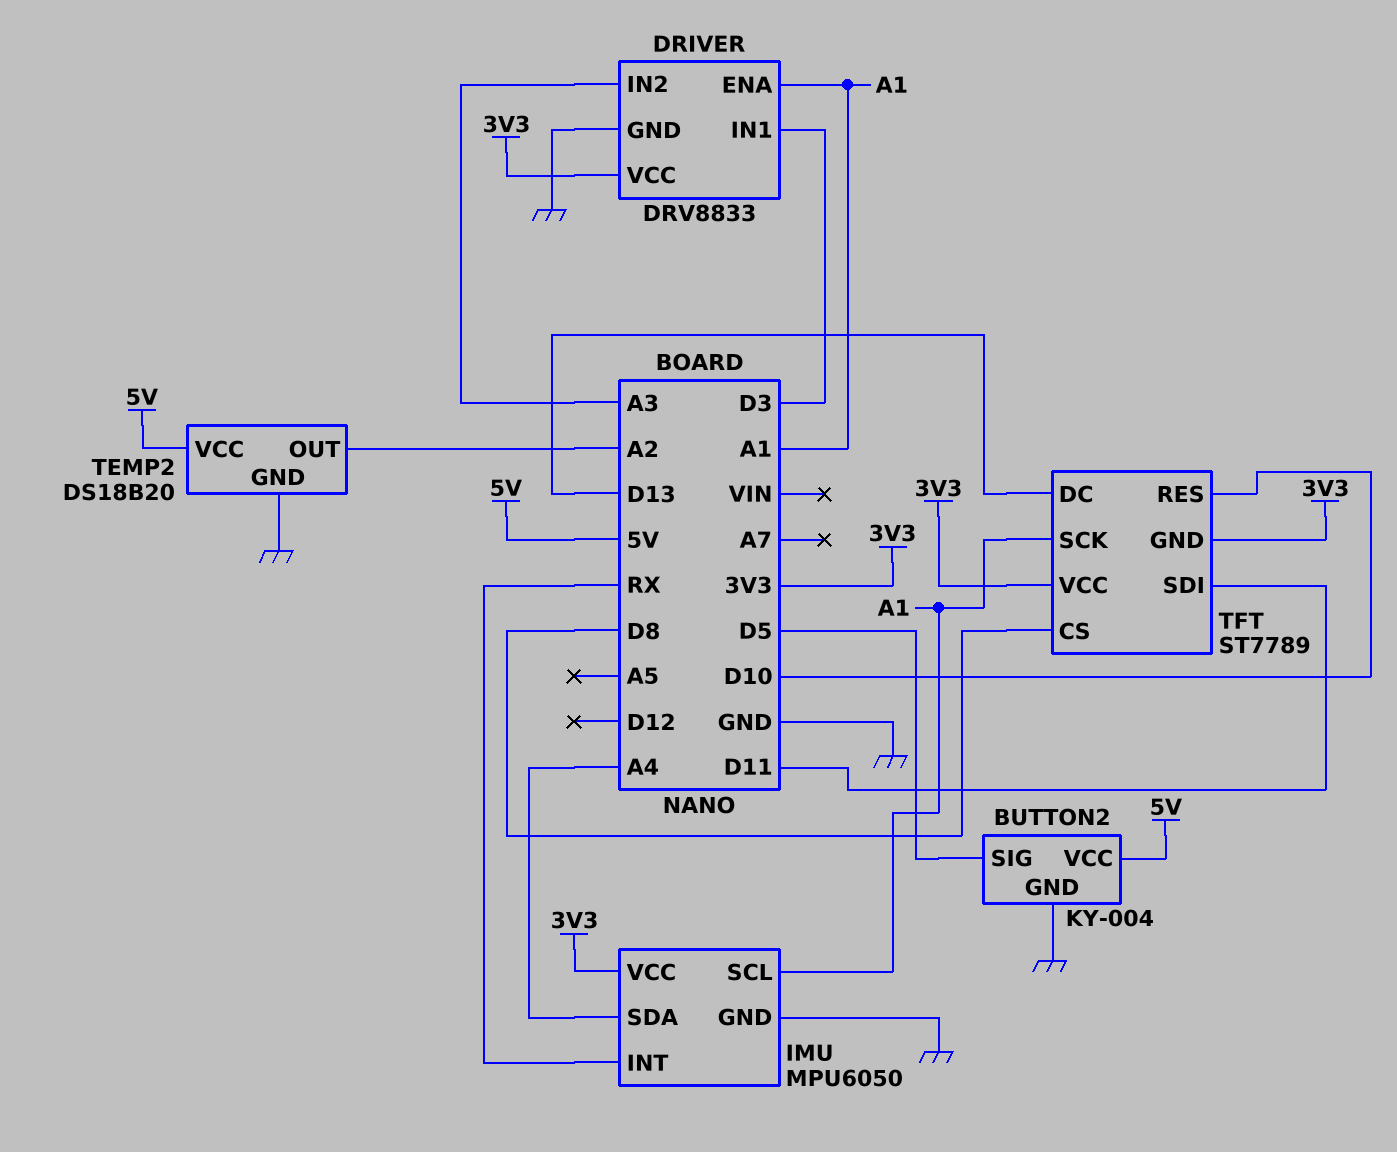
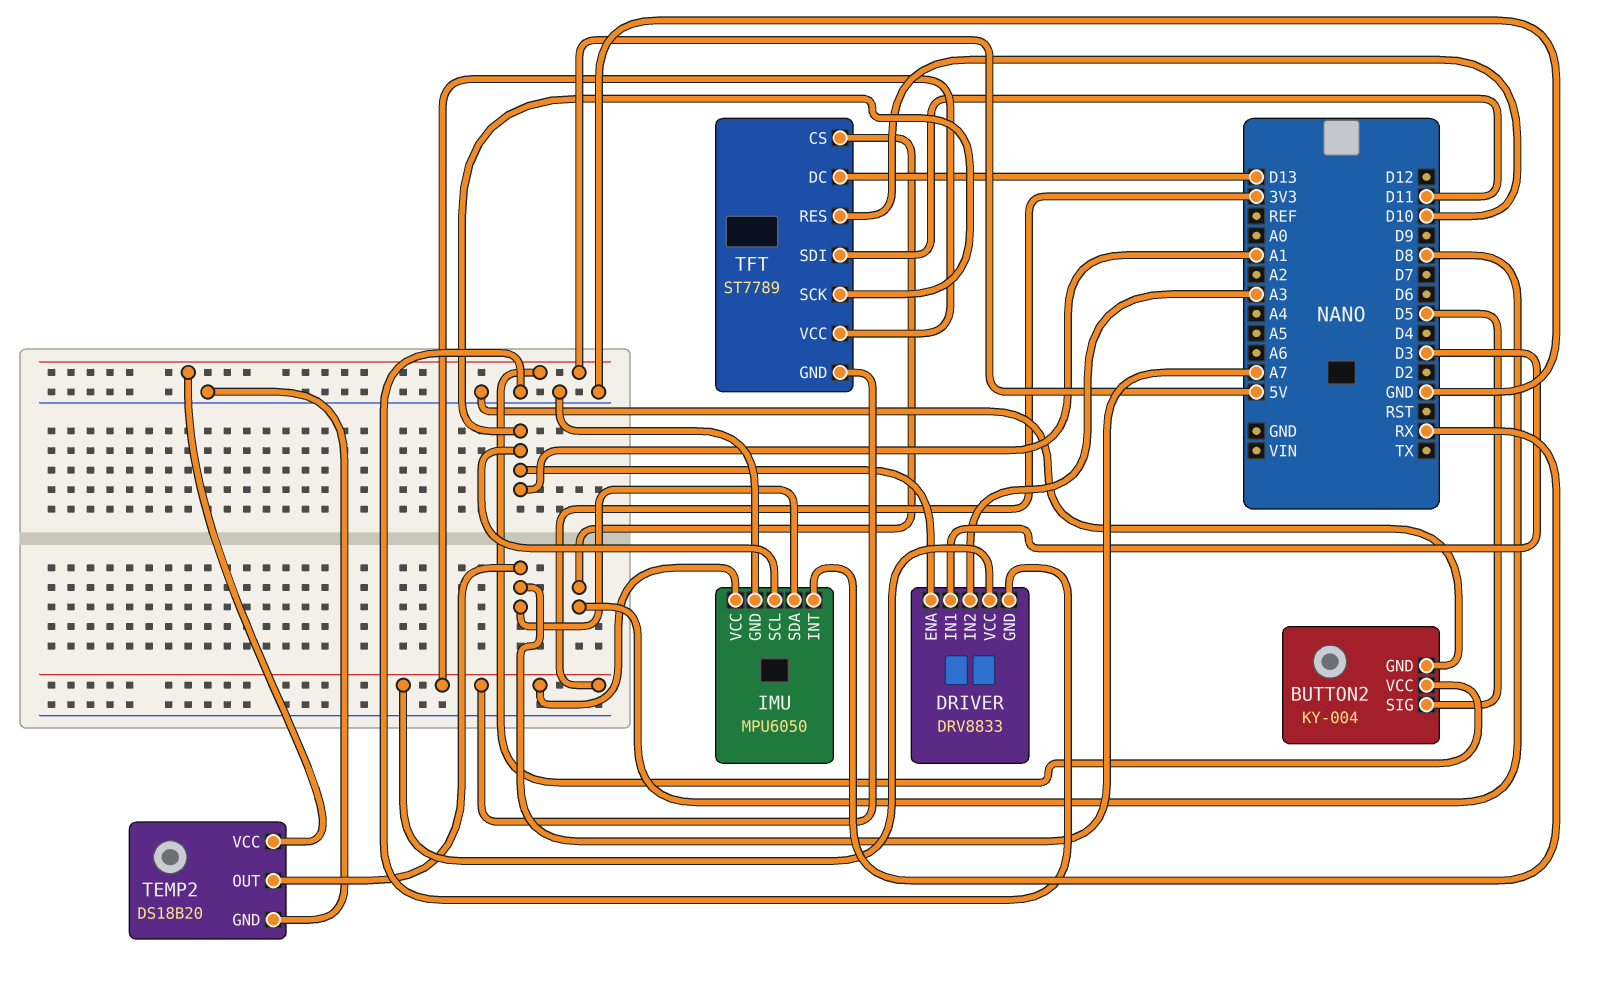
IMU pin SDA: A4 -> A7
TEMP2 pin OUT: A2 -> A7

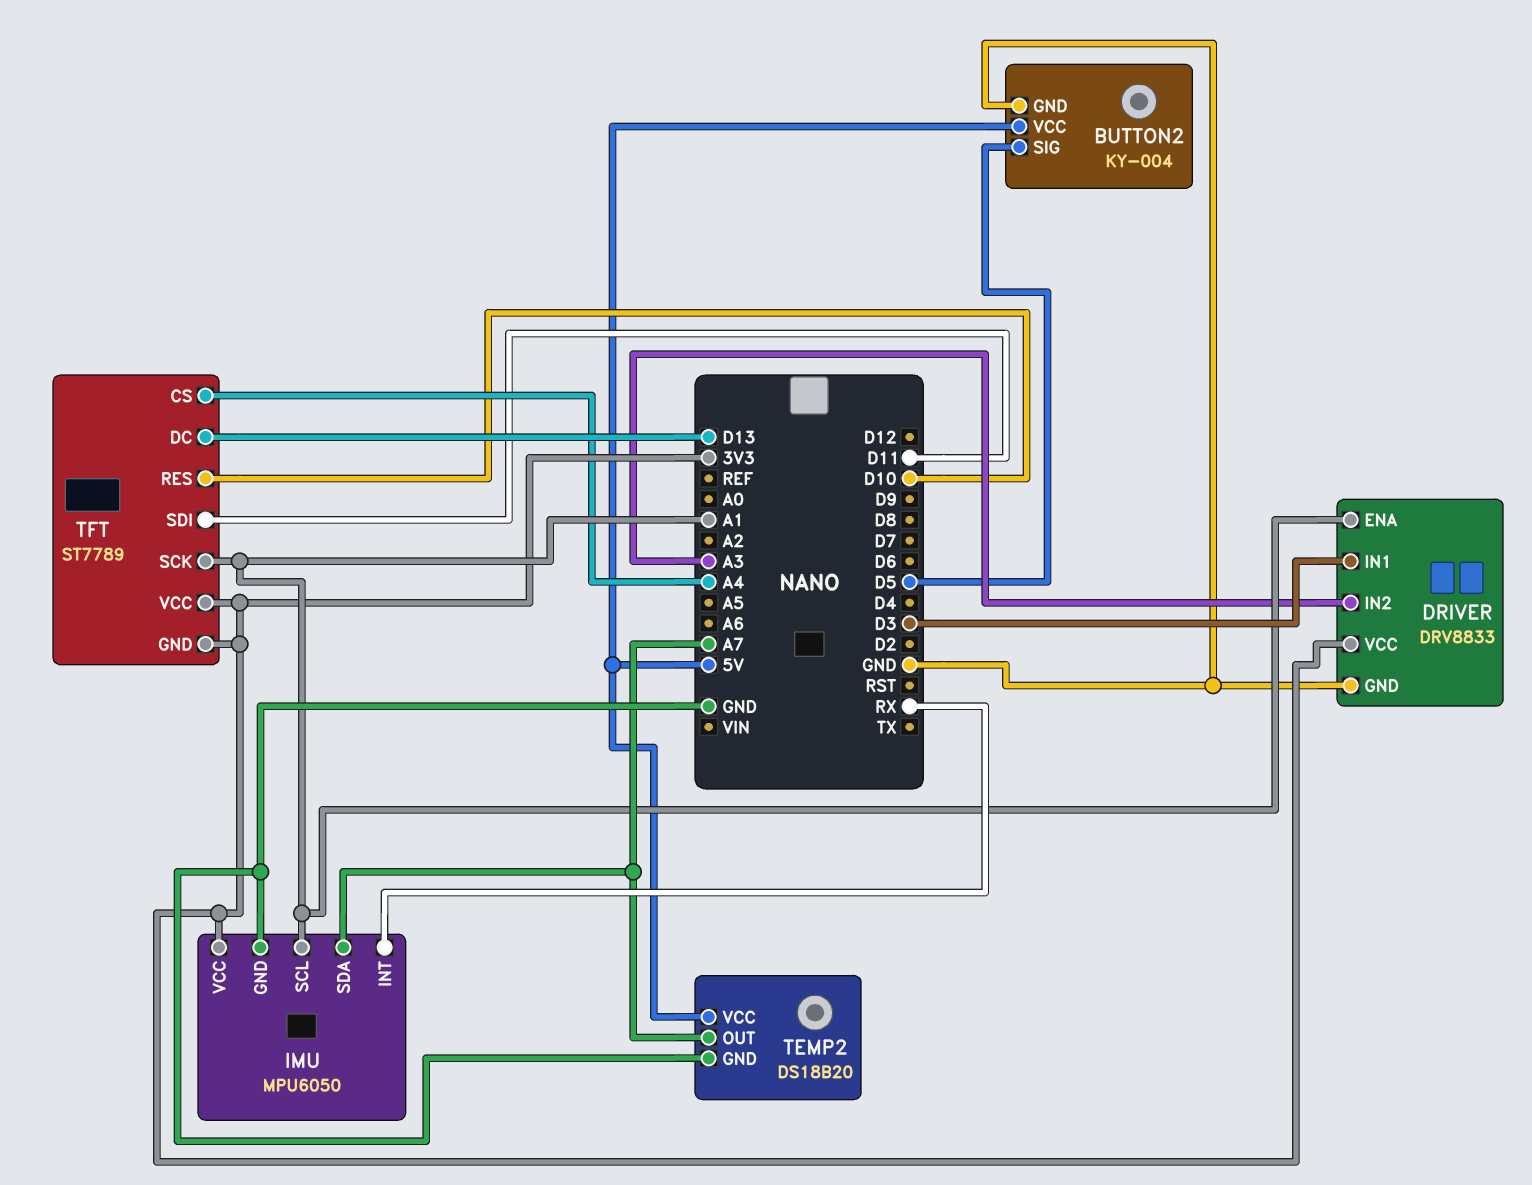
TFT pin CS: D8 -> A4

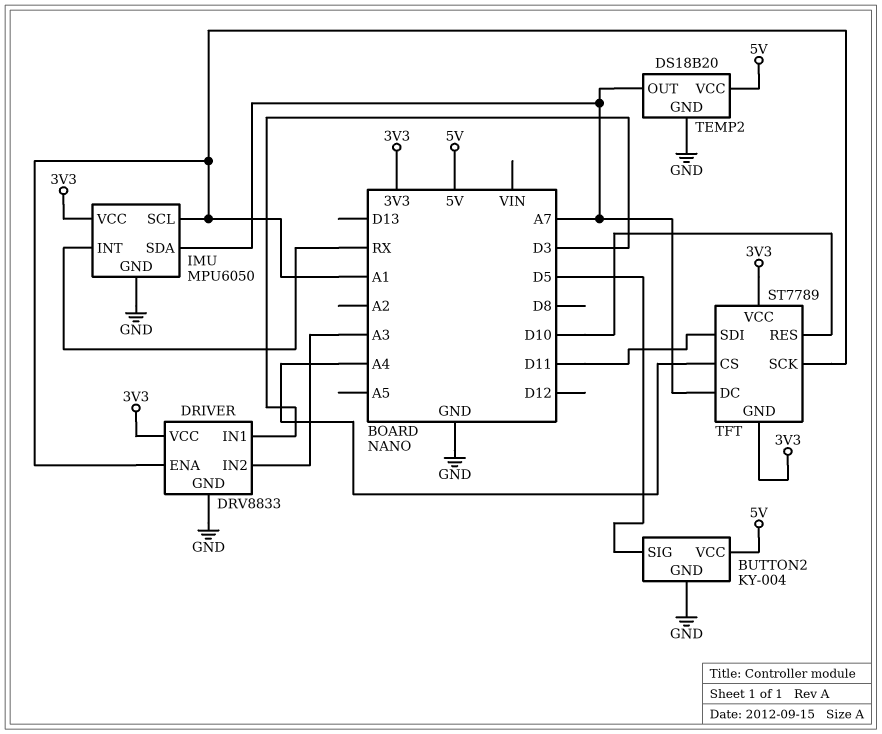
TFT pin DC: D13 -> A7

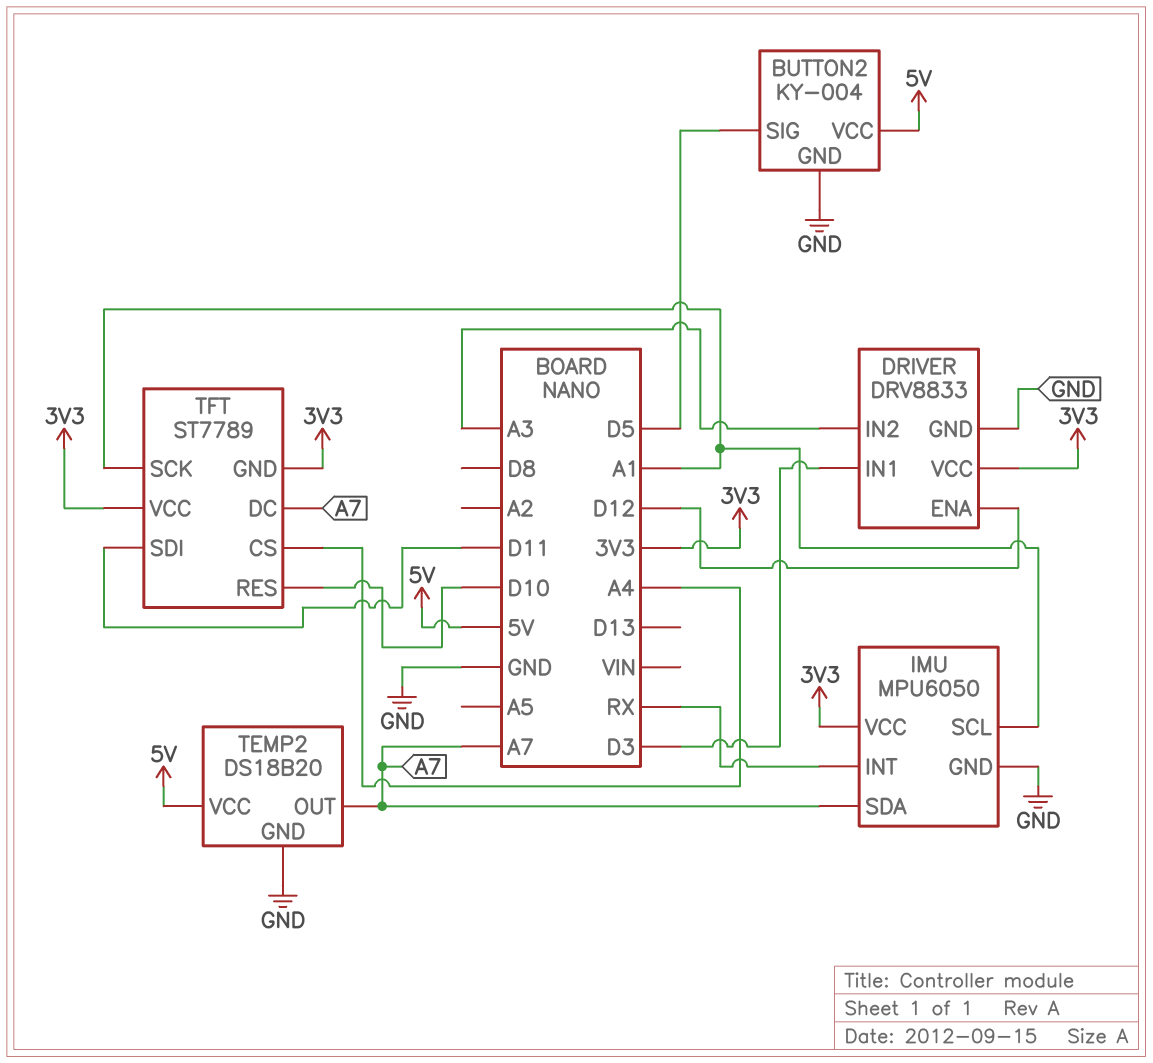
DRIVER pin ENA: A1 -> D12

